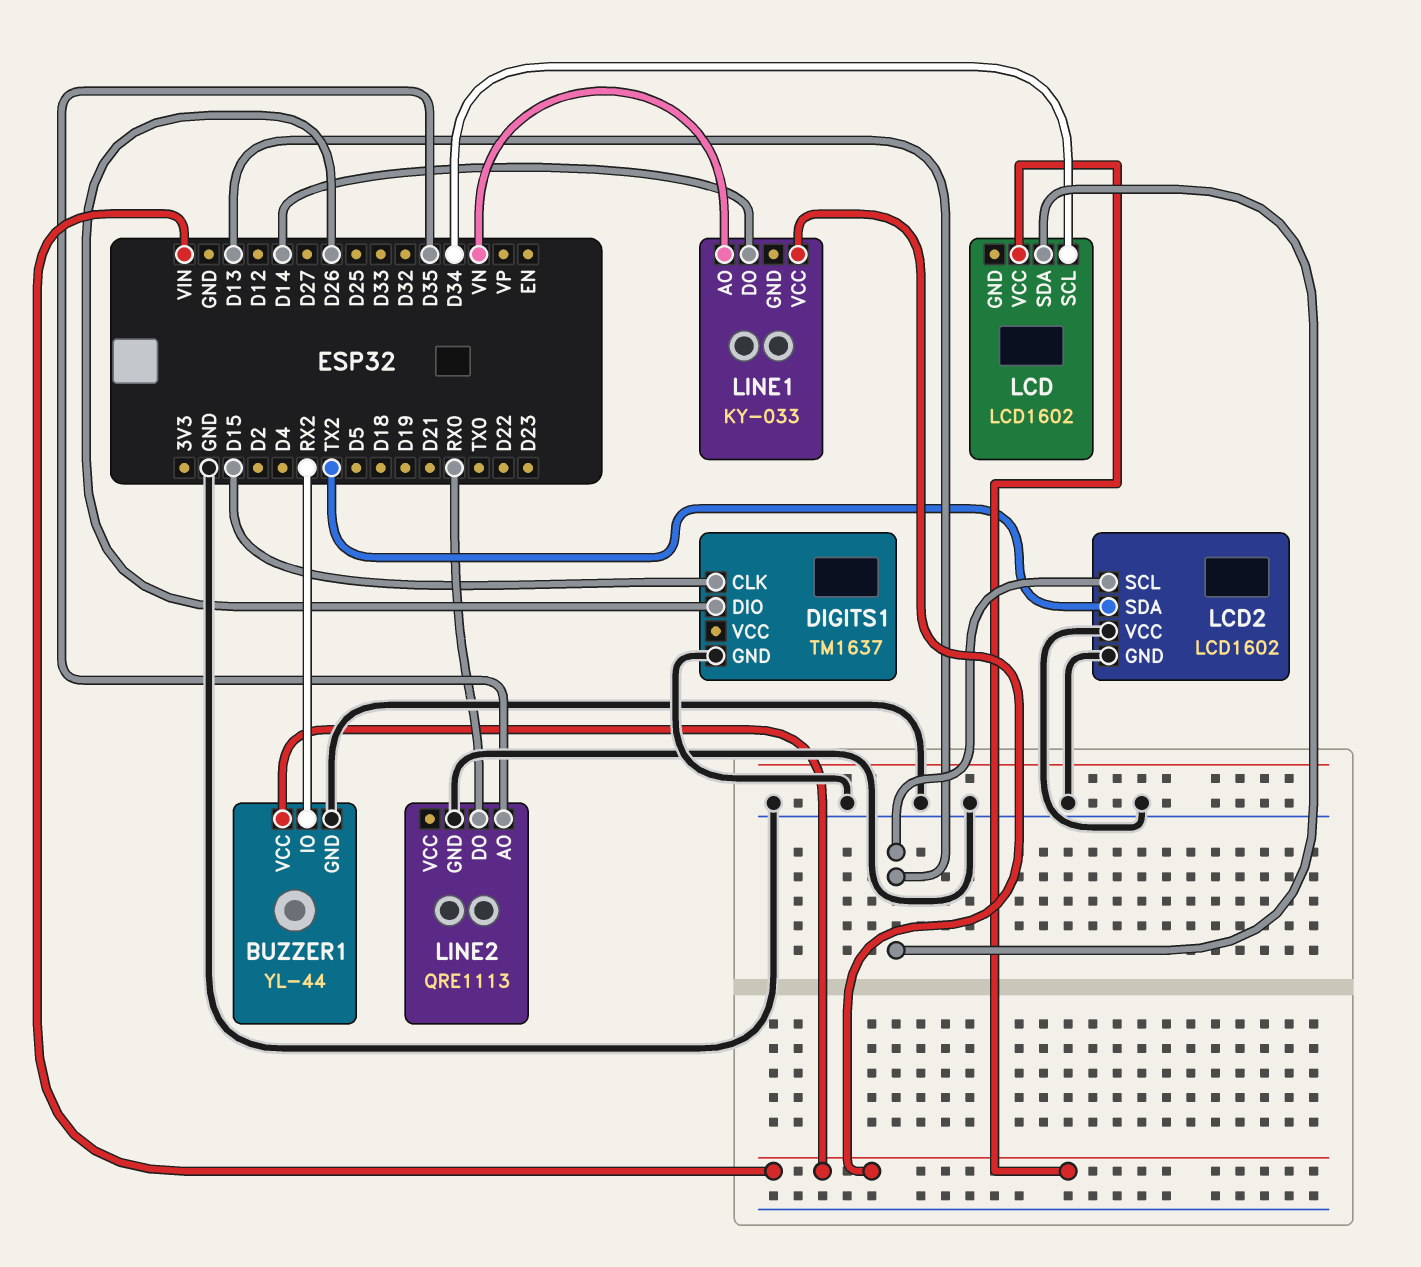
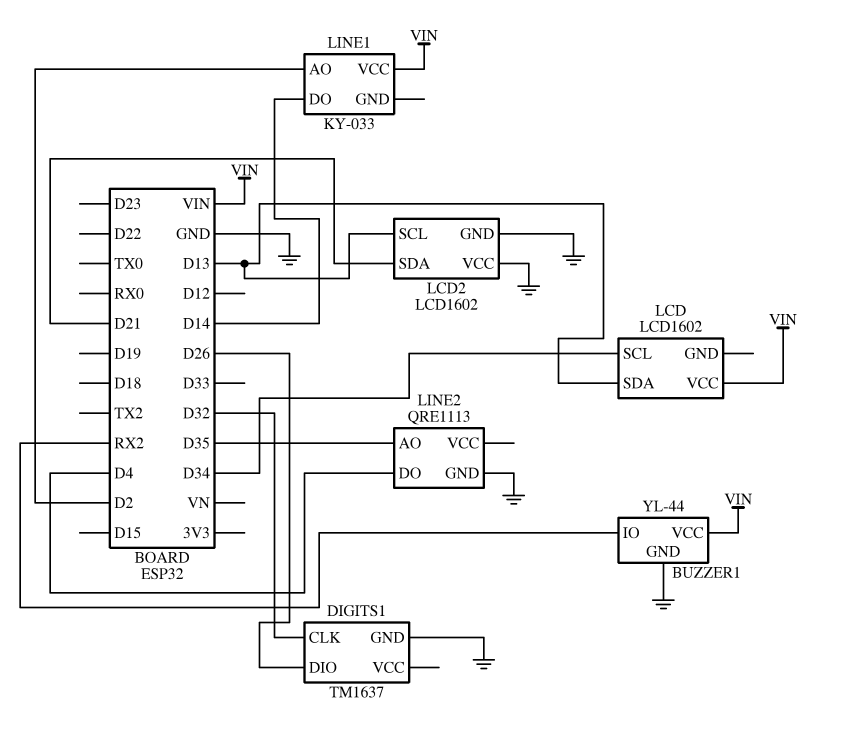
DIGITS1 pin CLK: D15 -> D32
LCD2 pin SDA: TX2 -> D21
LINE1 pin AO: VN -> D2
LINE2 pin DO: RX0 -> D4

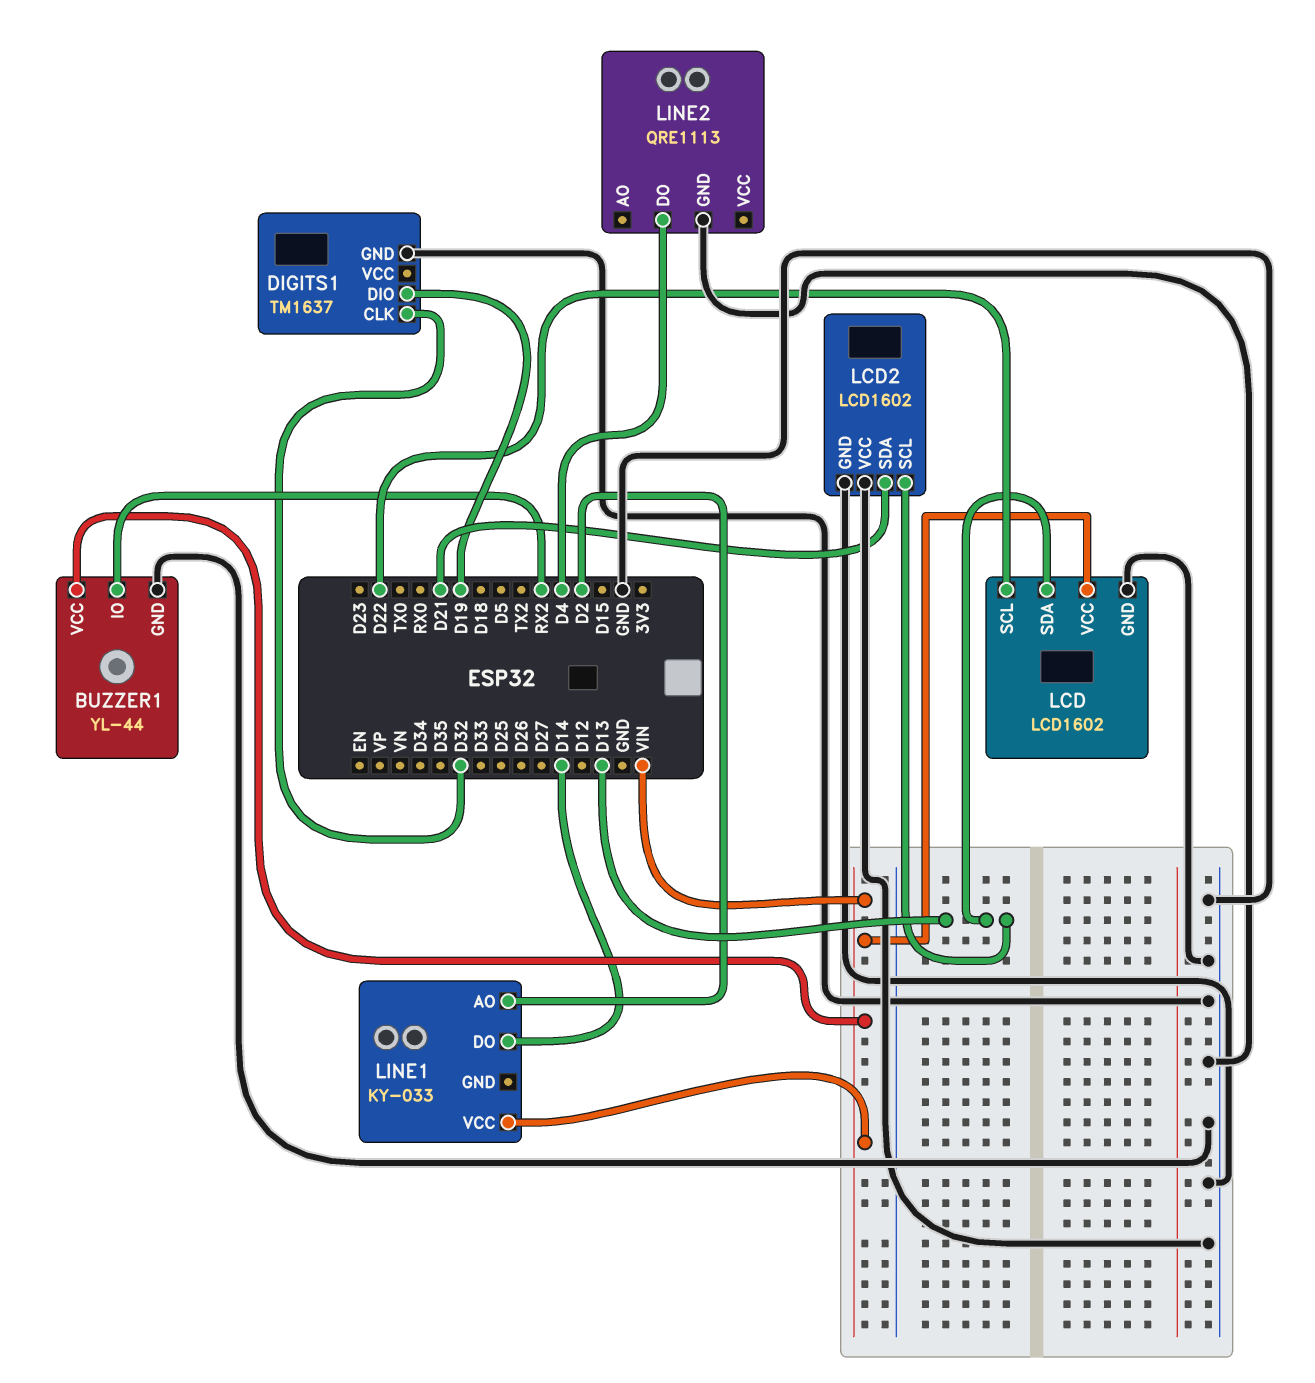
DIGITS1 pin DIO: D26 -> D19
LCD pin GND: none -> GND
LCD pin SCL: D34 -> D22
LINE2 pin AO: D35 -> none

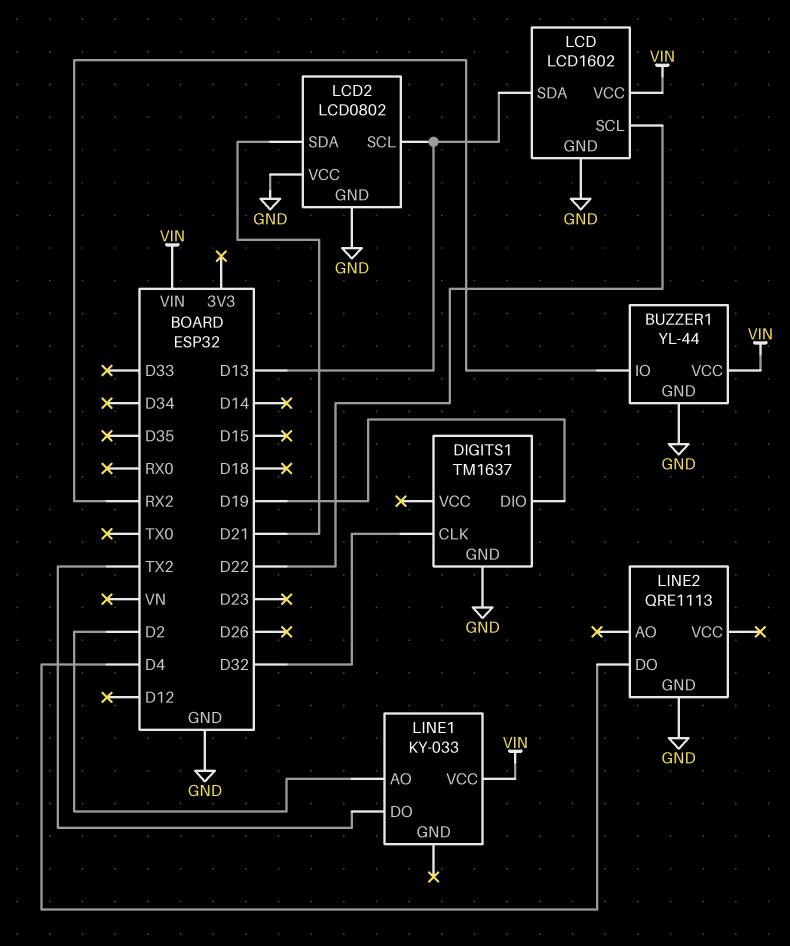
LCD2: LCD1602 -> LCD0802
LINE1 pin DO: D14 -> TX2

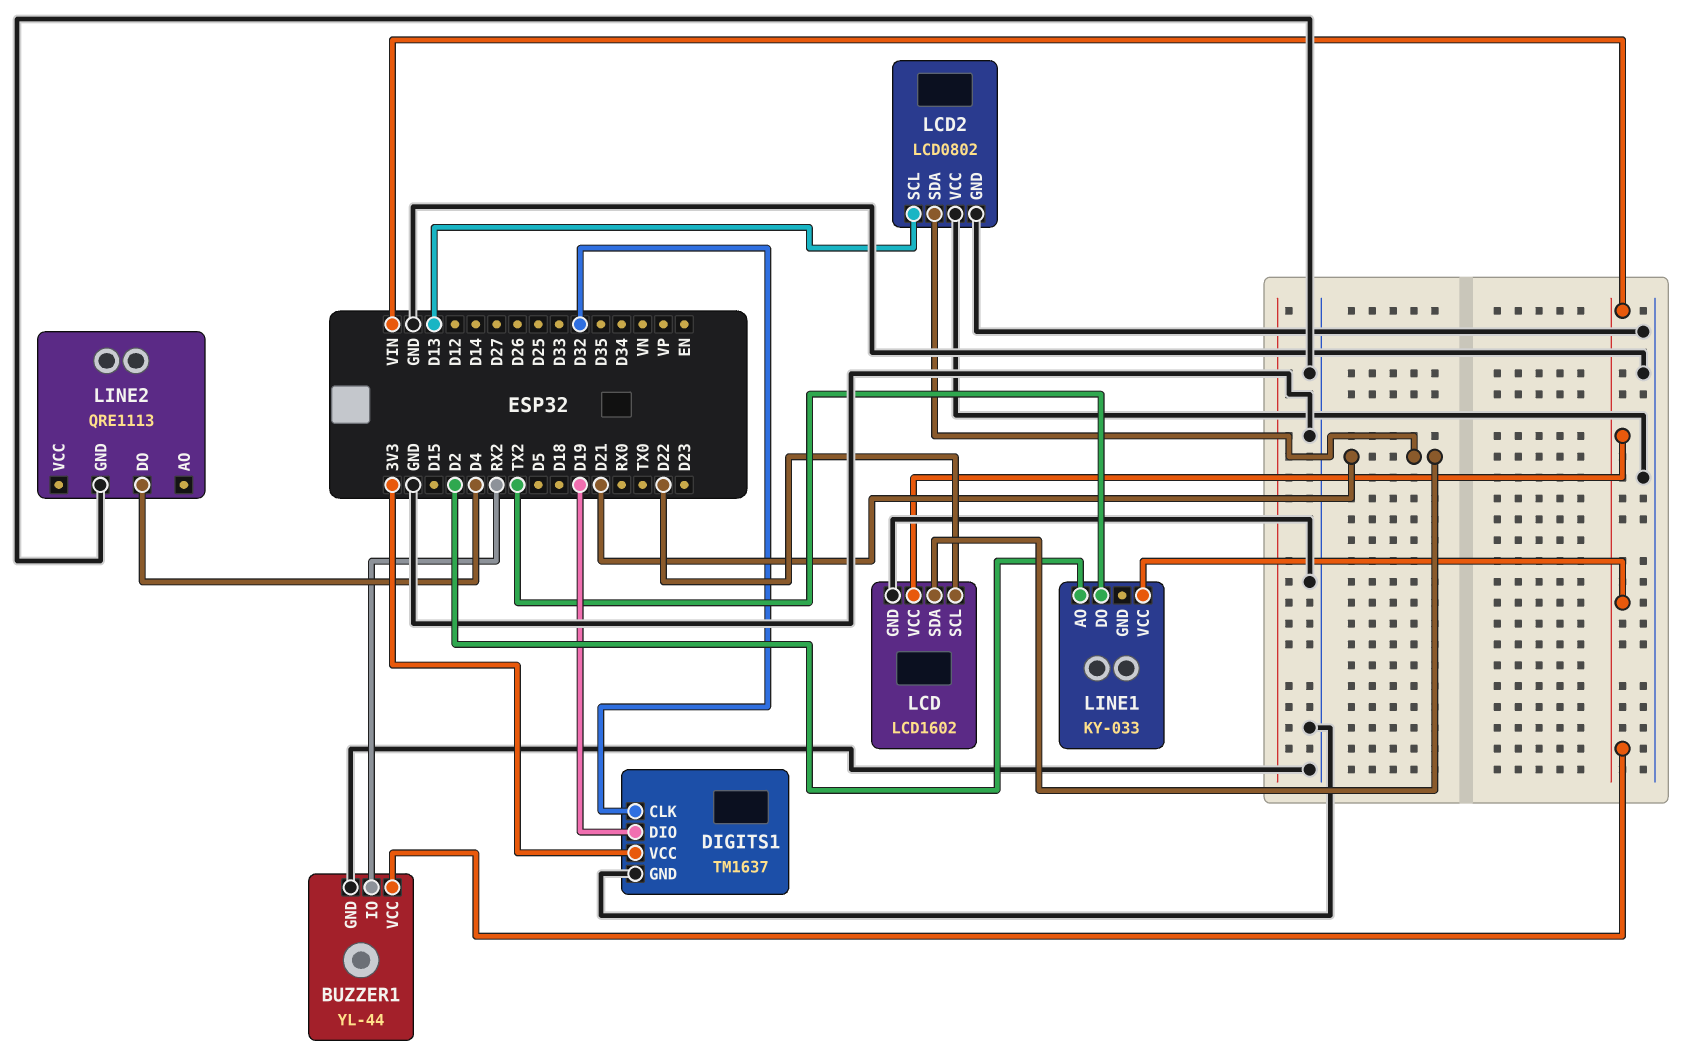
DIGITS1 pin VCC: none -> 3V3
LCD pin SDA: D13 -> D21

